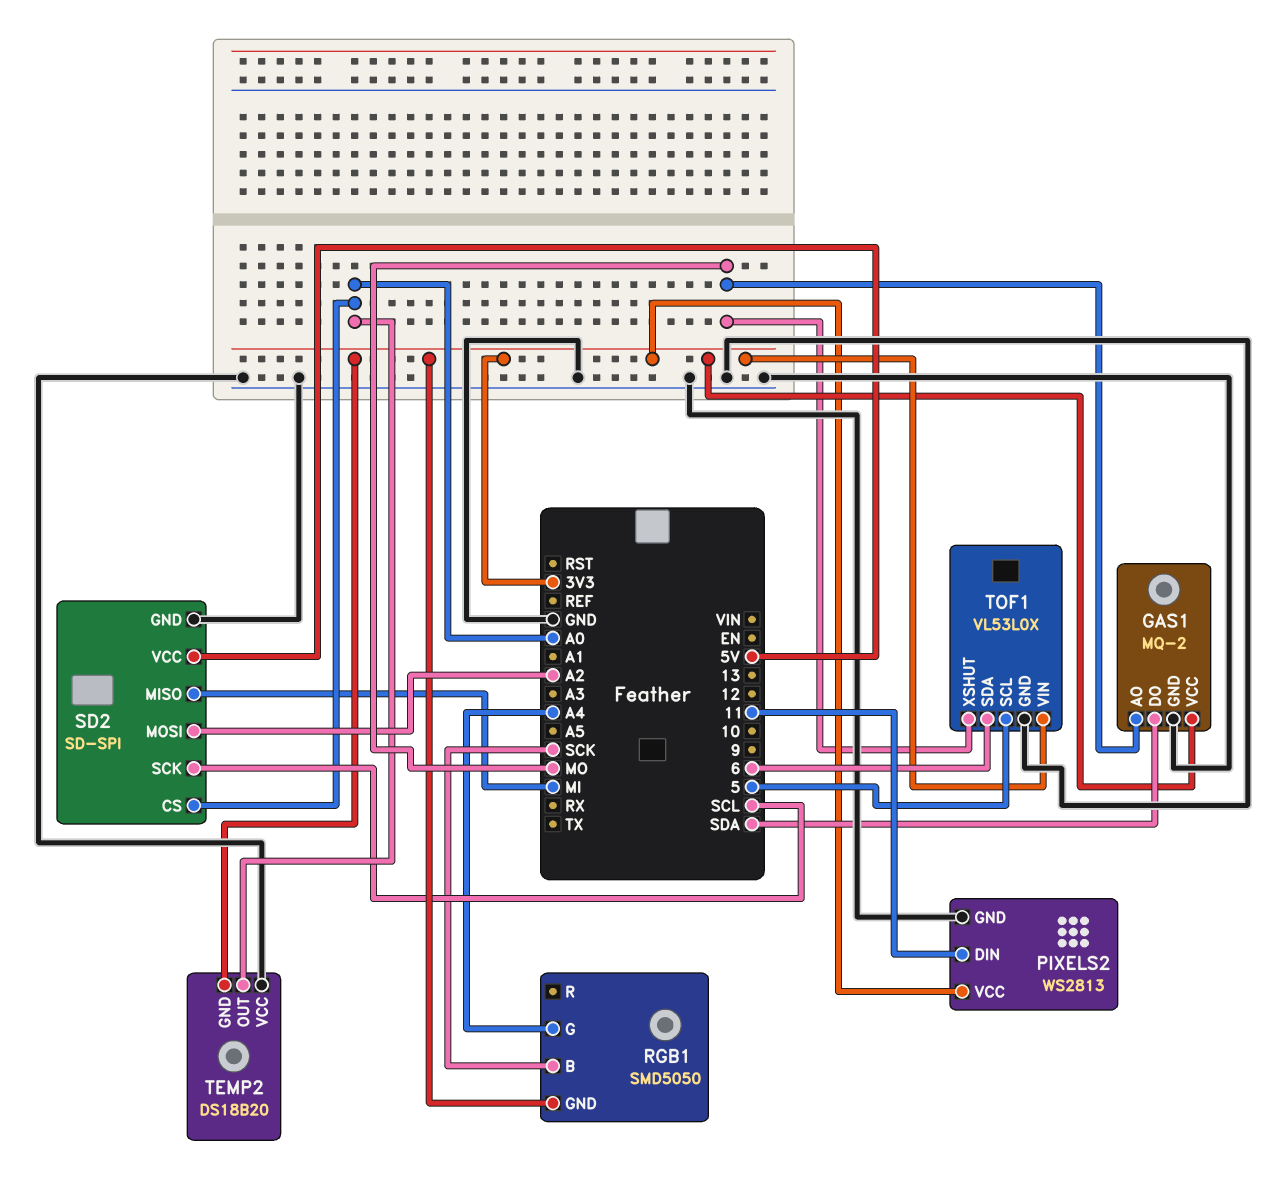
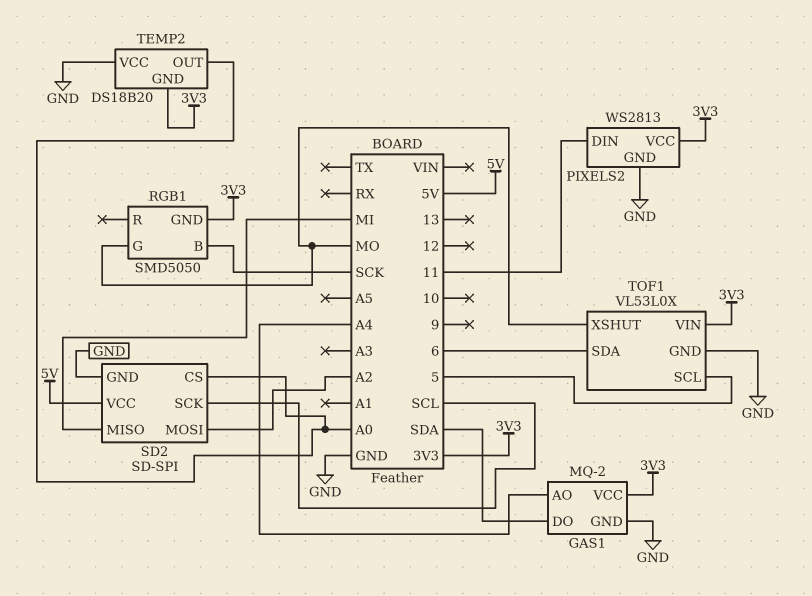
GAS1 pin AO: MO -> A4
RGB1 pin G: A4 -> MO

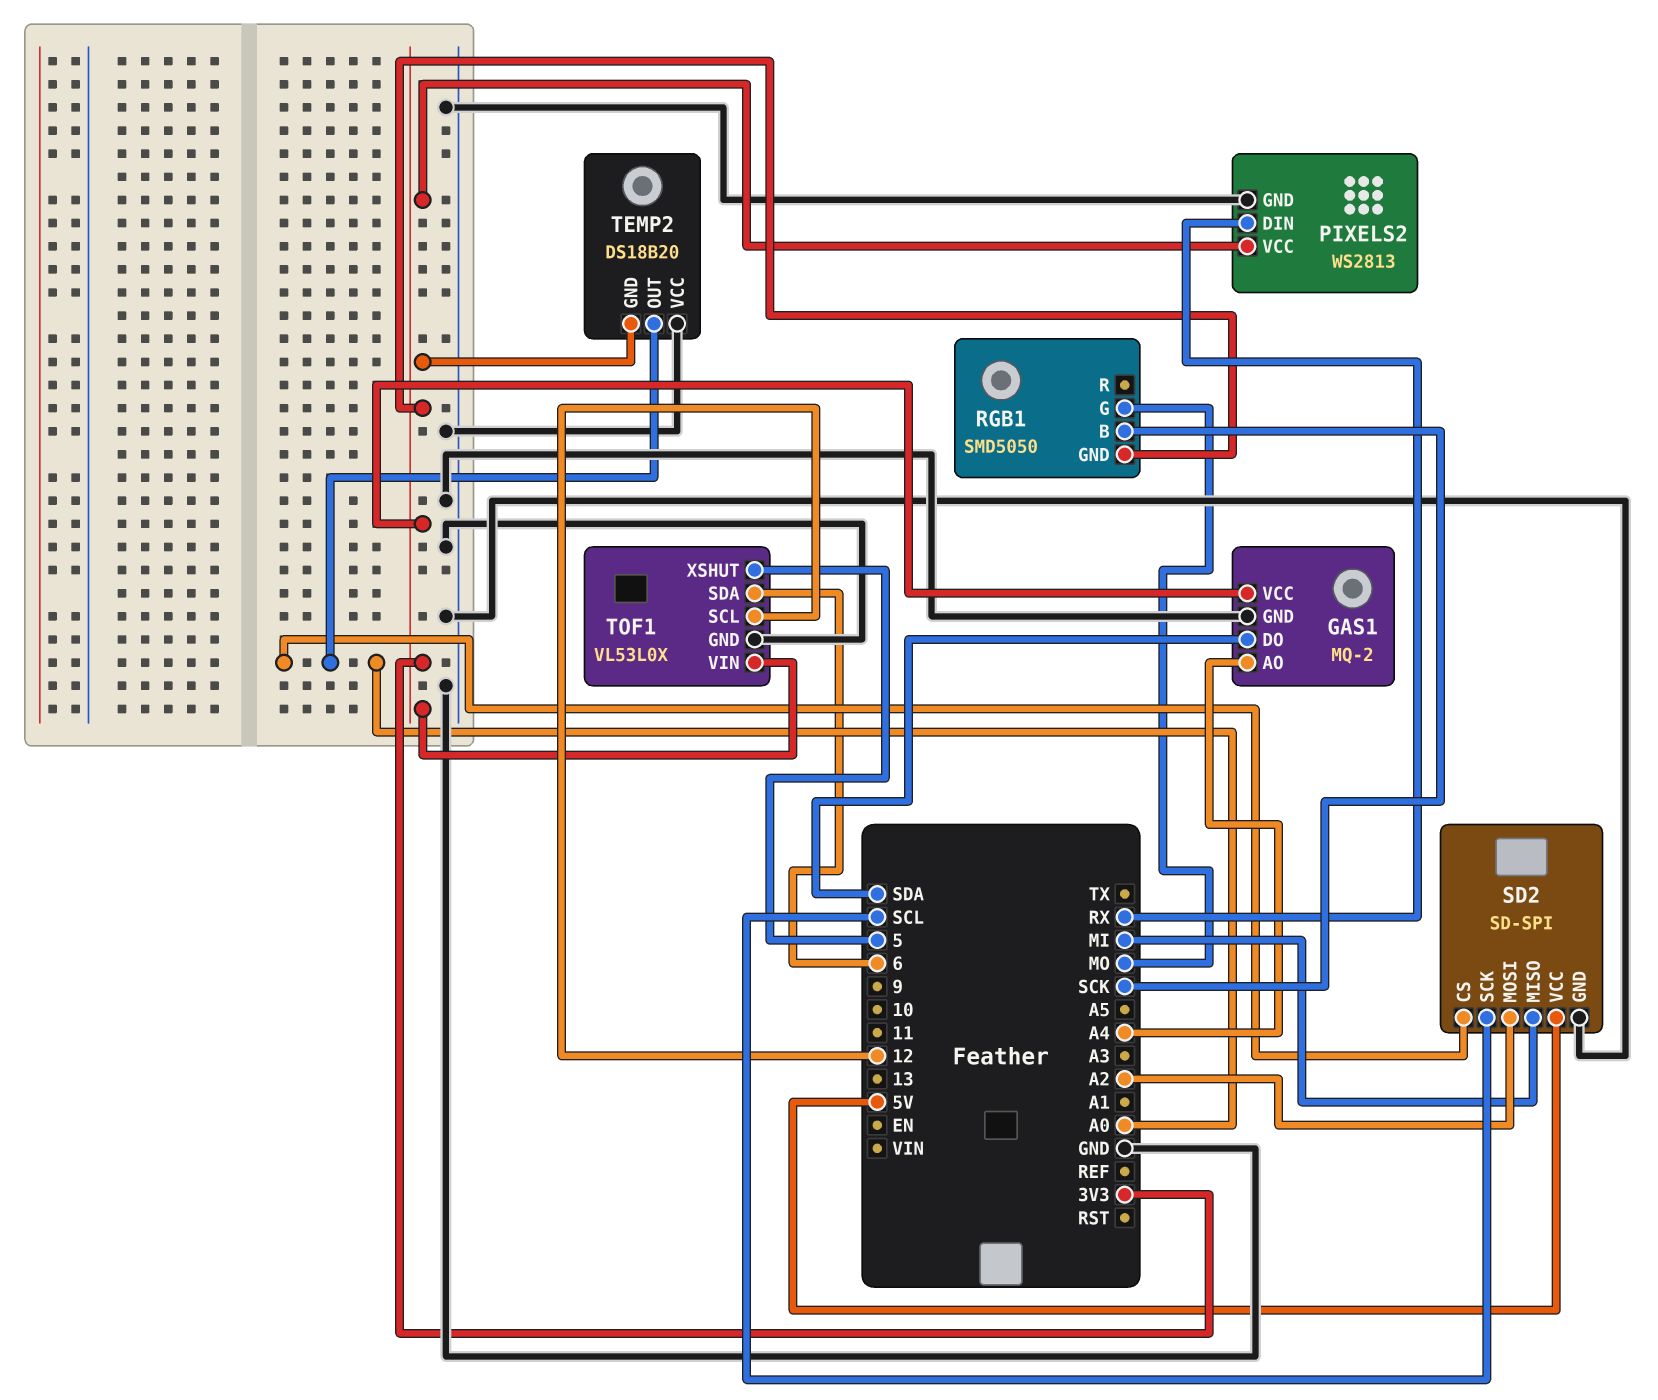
PIXELS2 pin DIN: 11 -> RX
TOF1 pin SCL: 5 -> 12
TOF1 pin XSHUT: MO -> 5

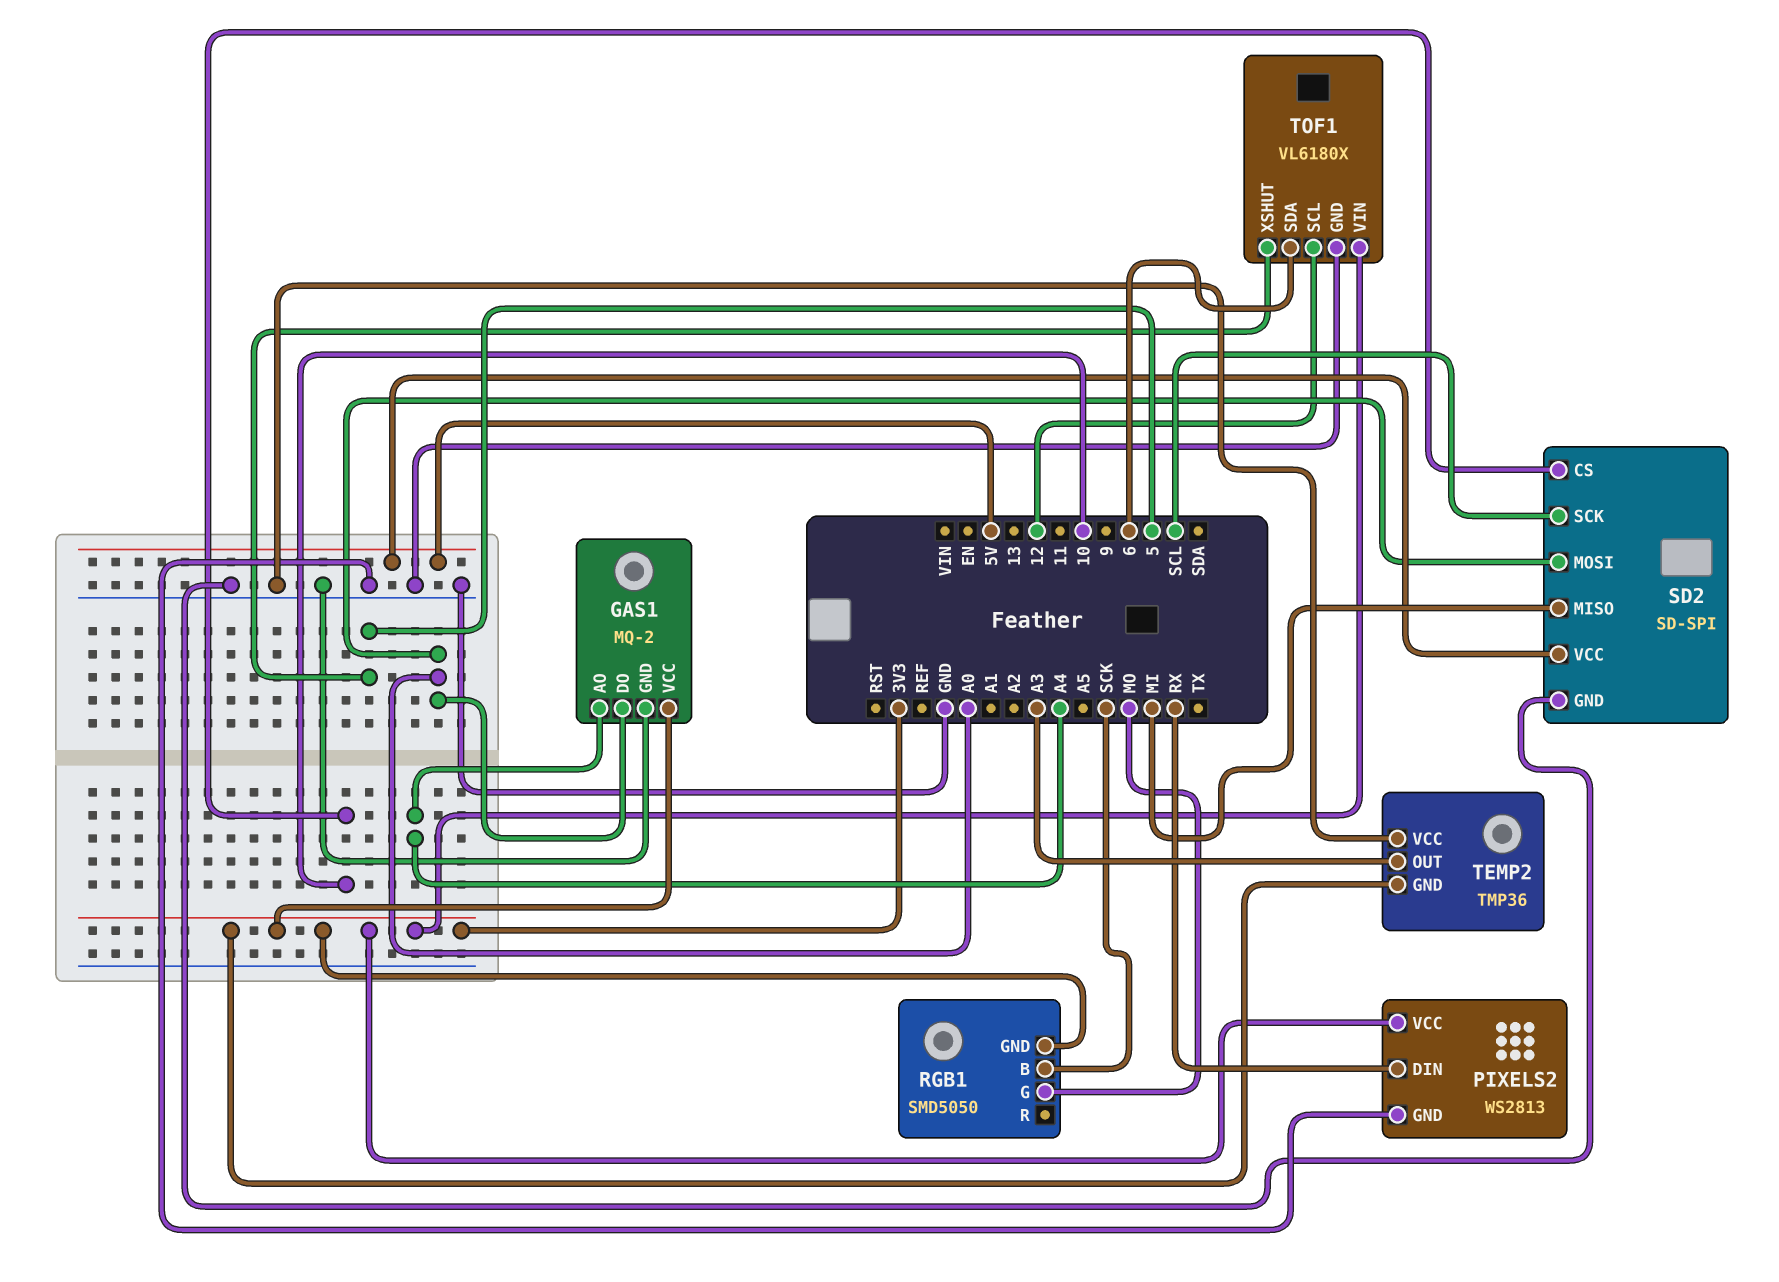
GAS1 pin DO: SDA -> A0
SD2 pin CS: A0 -> 10
SD2 pin MOSI: A2 -> A0
TEMP2: DS18B20 -> TMP36
TEMP2 pin OUT: A0 -> A3
TOF1: VL53L0X -> VL6180X

